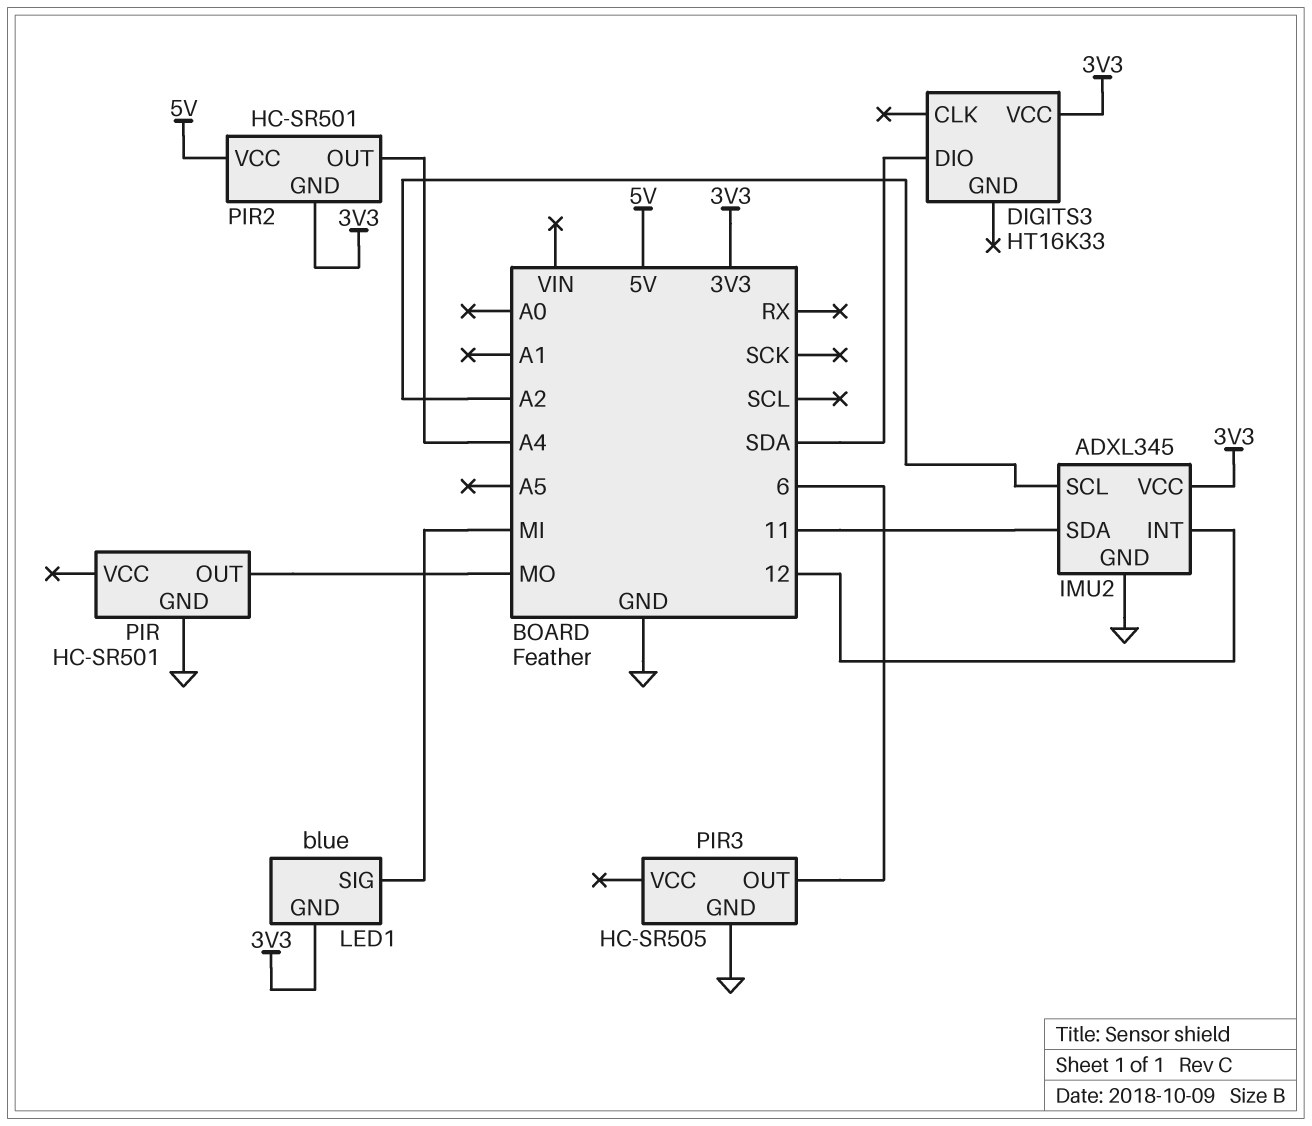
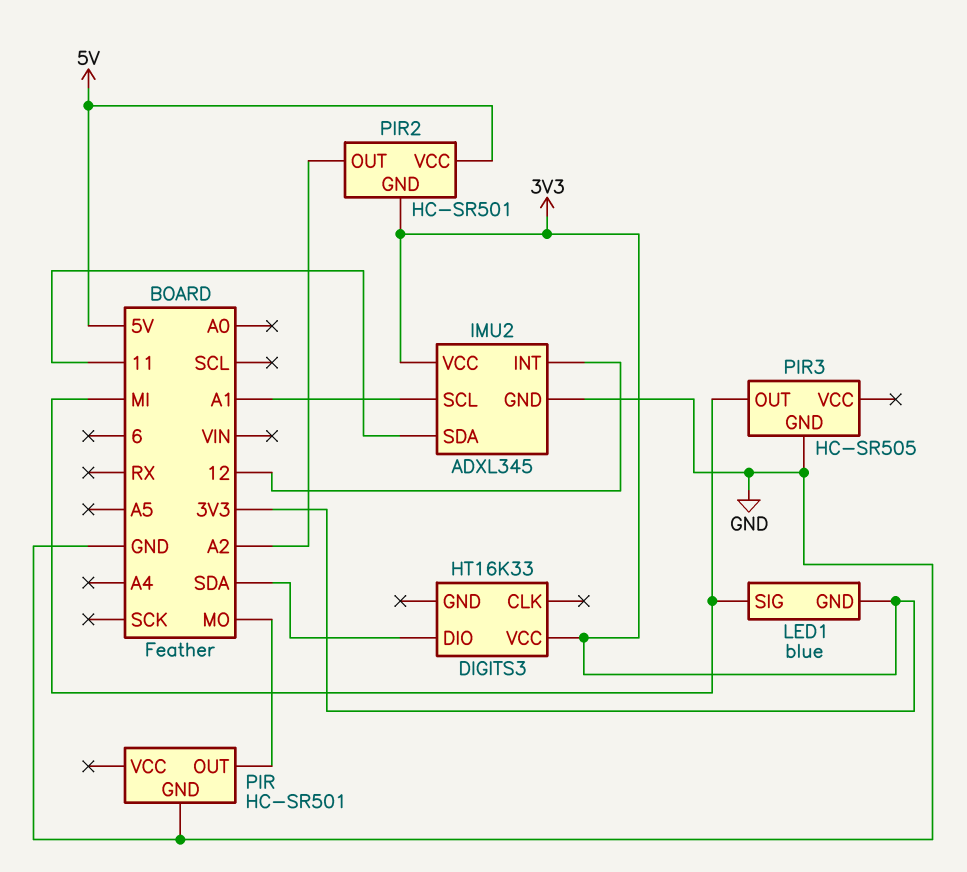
IMU2 pin SCL: A2 -> A1
PIR2 pin OUT: A4 -> A2
PIR3 pin OUT: 6 -> MI

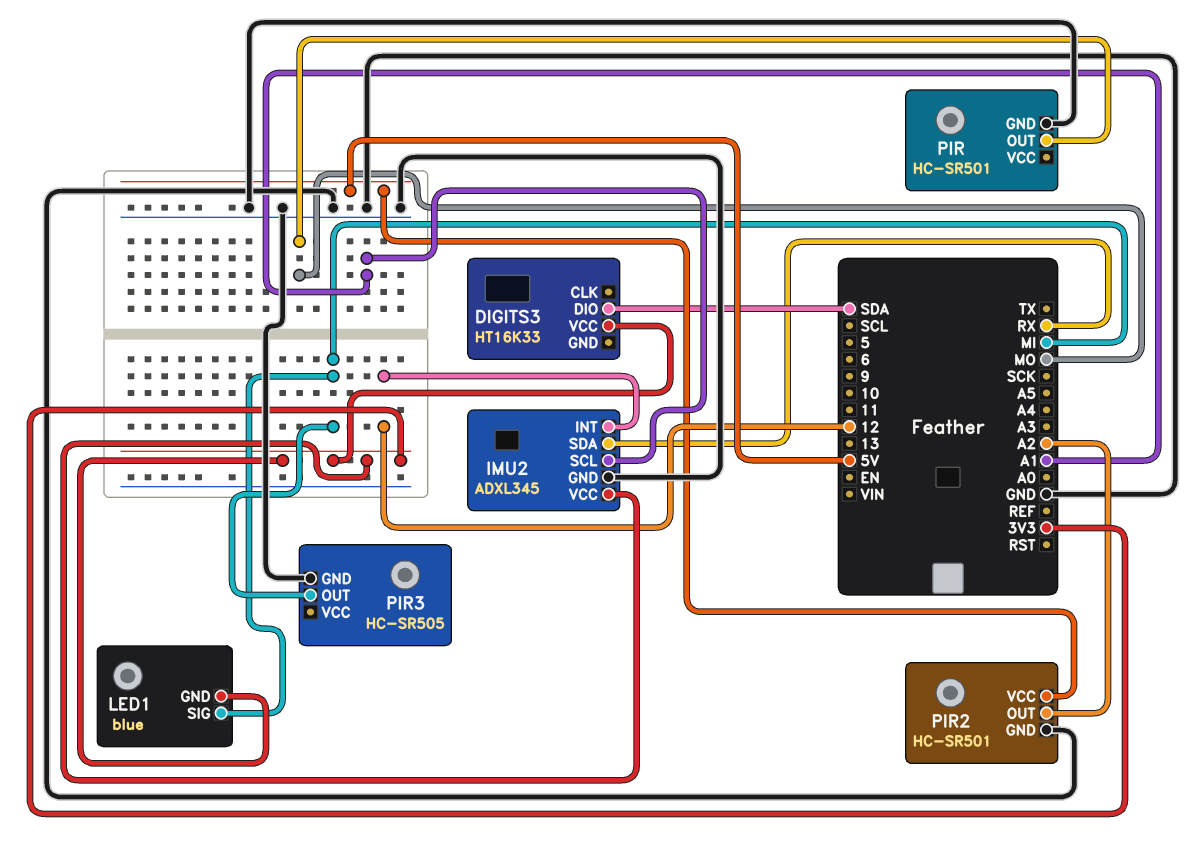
IMU2 pin SDA: 11 -> RX
PIR2 pin GND: 3V3 -> GND

